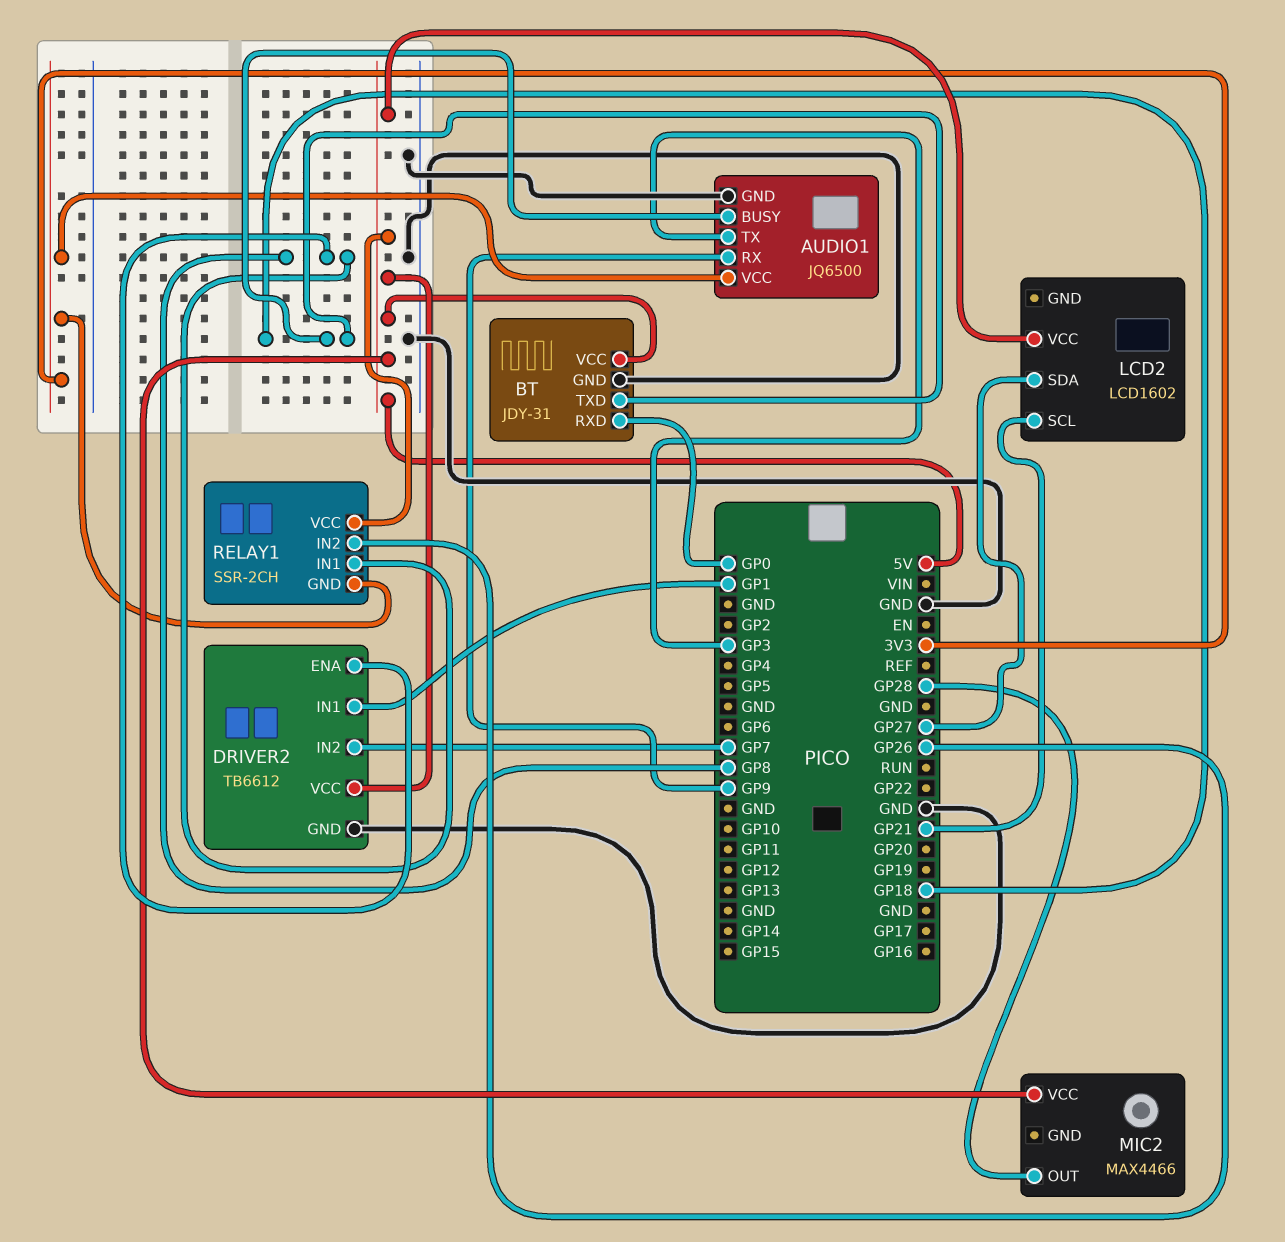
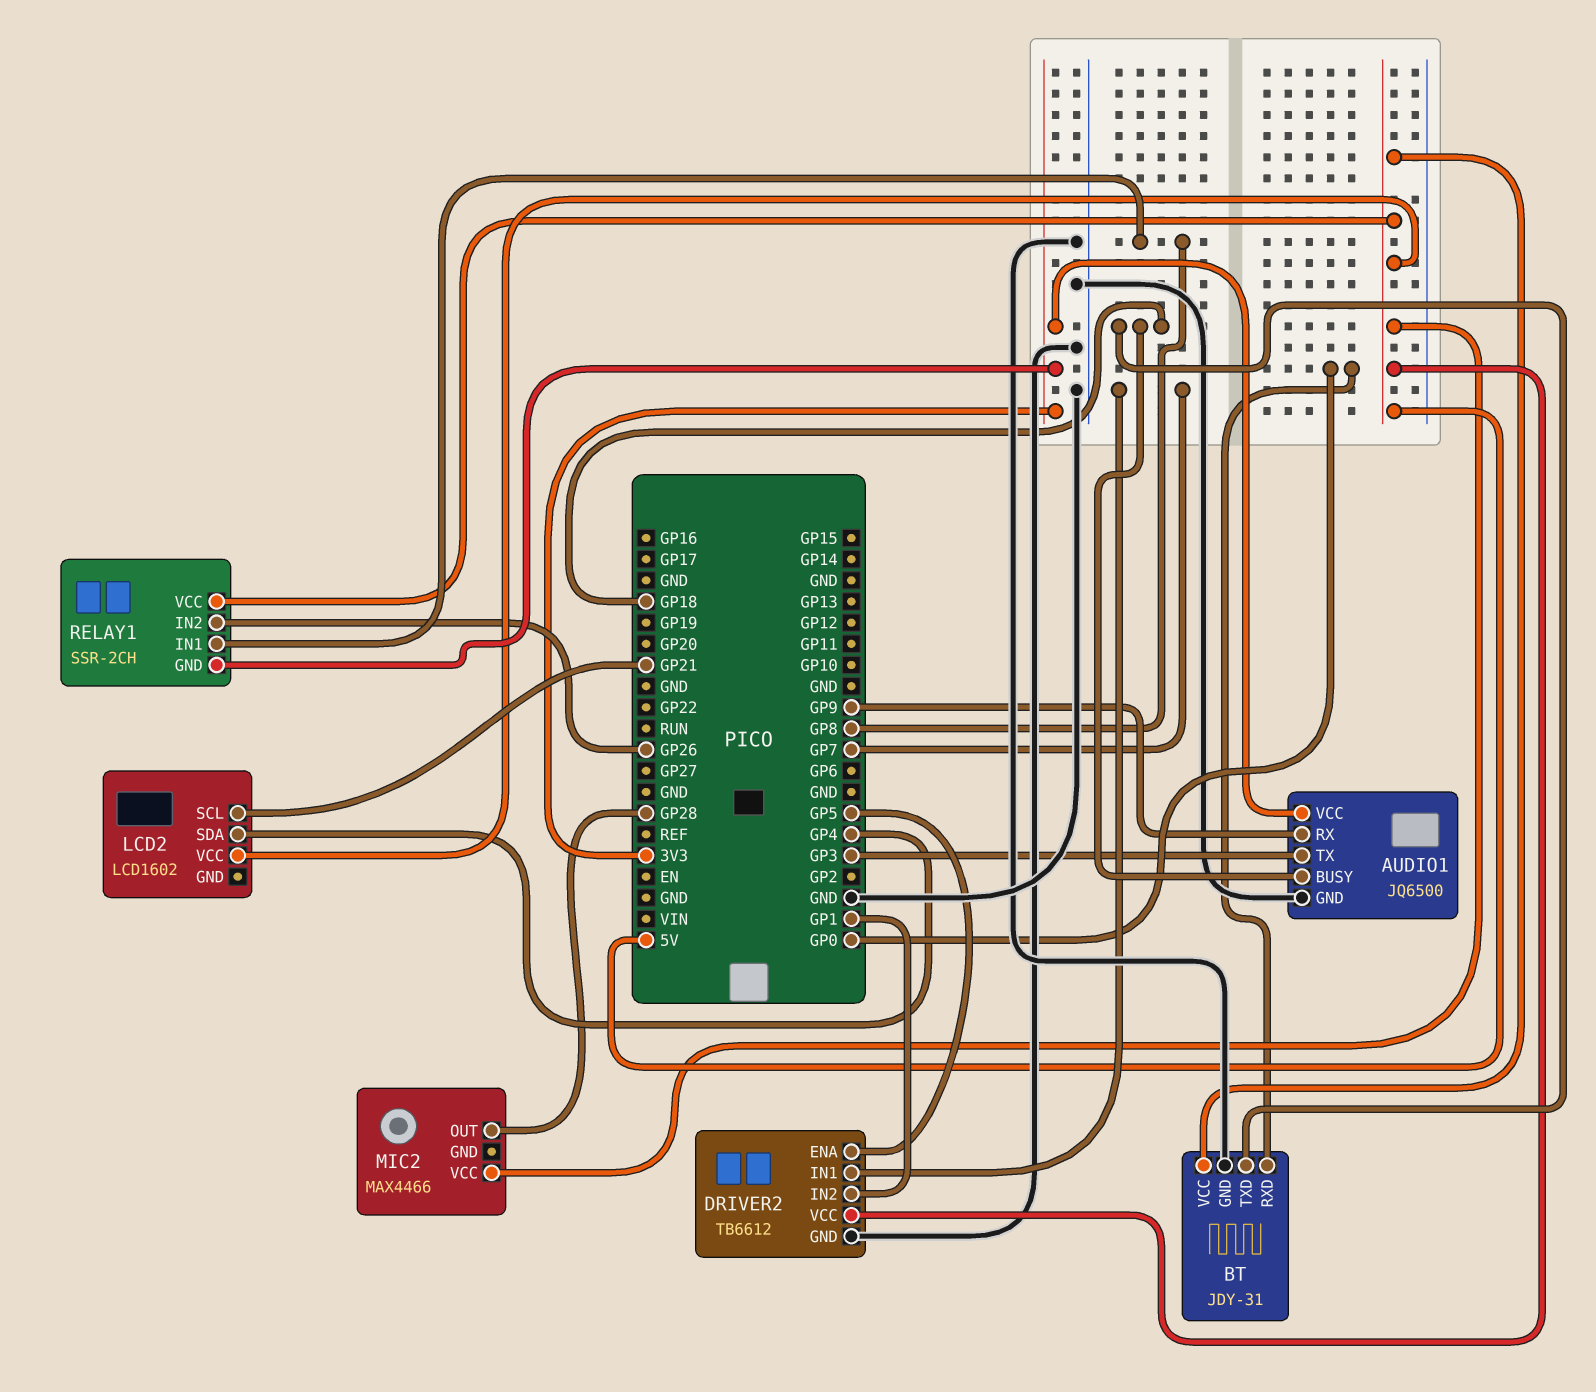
DRIVER2 pin ENA: GP8 -> GP5
DRIVER2 pin IN1: GP1 -> GP7
DRIVER2 pin IN2: GP7 -> GP1
LCD2 pin SDA: GP27 -> GP4

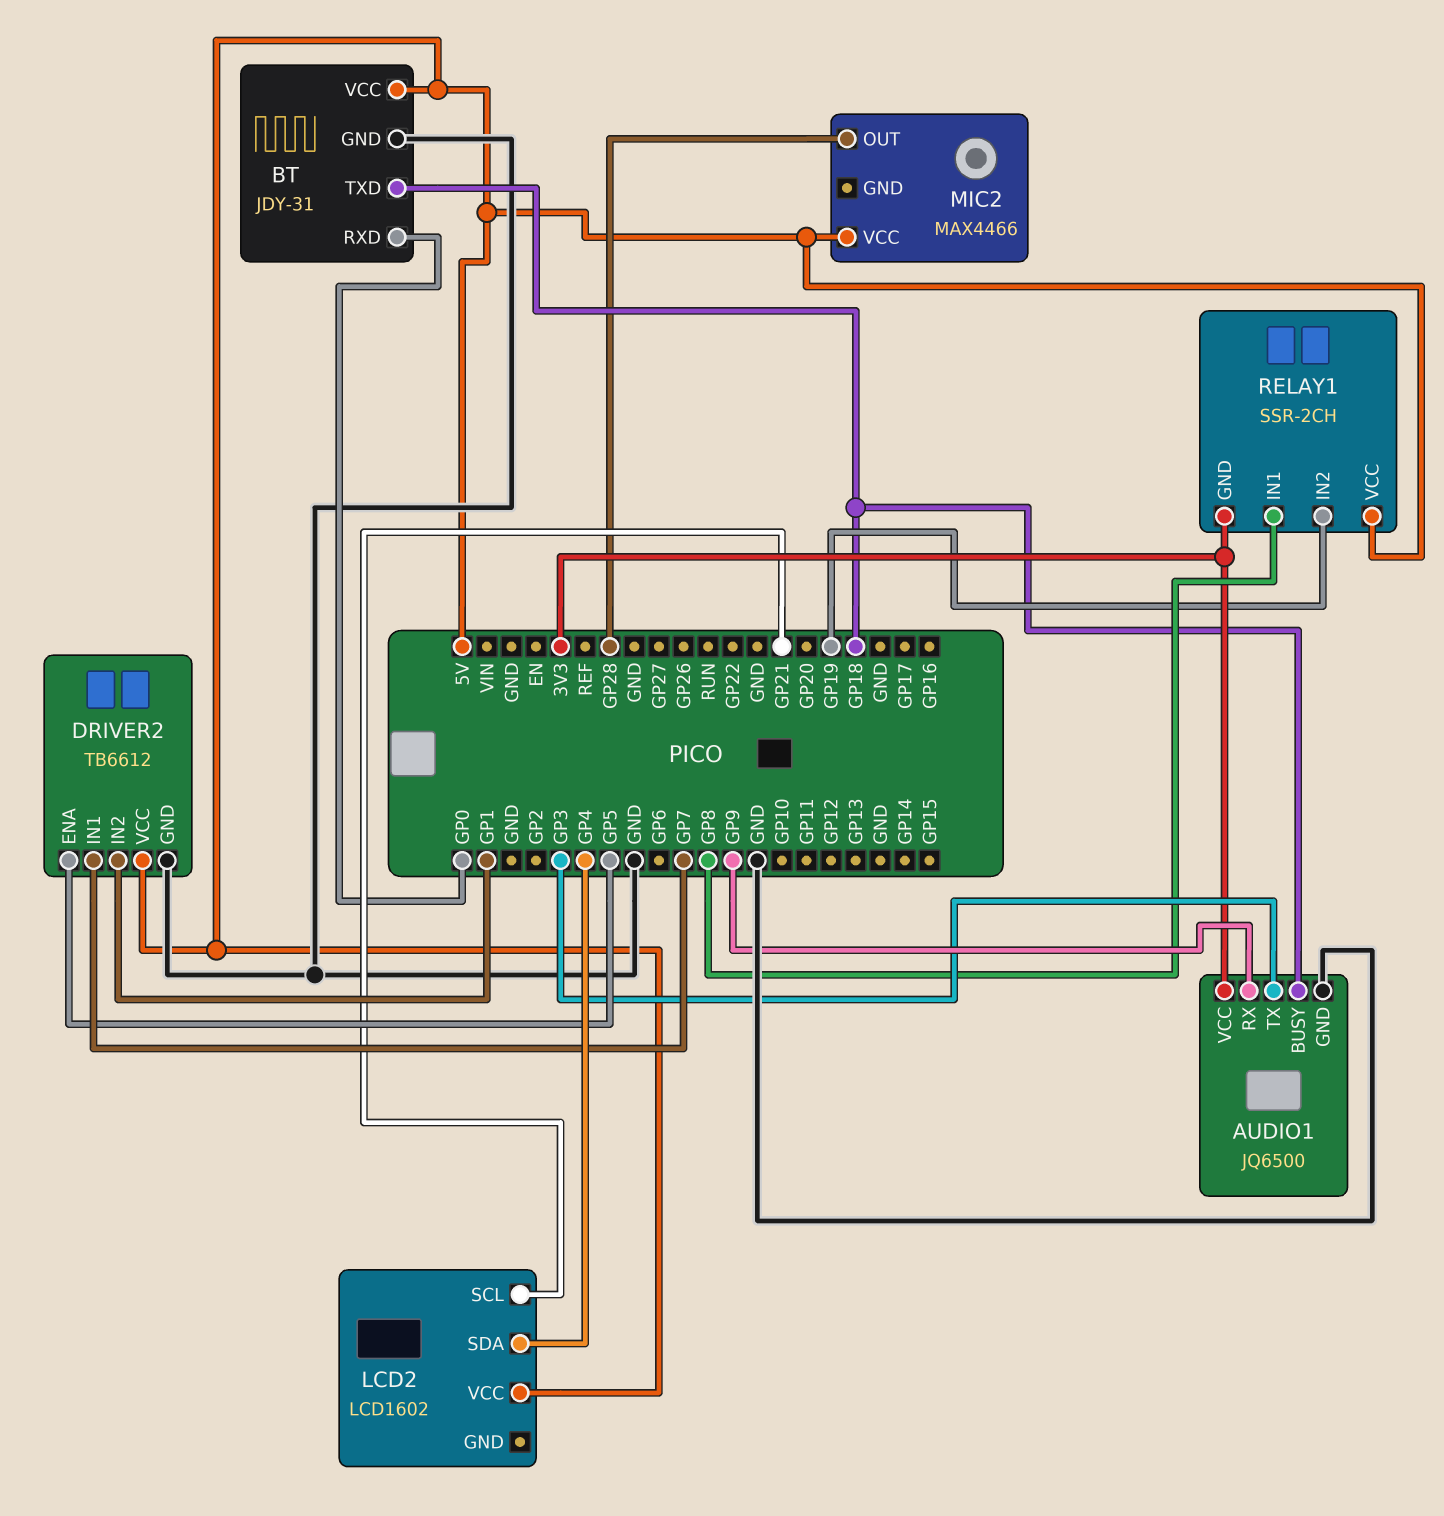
RELAY1 pin IN2: GP26 -> GP19

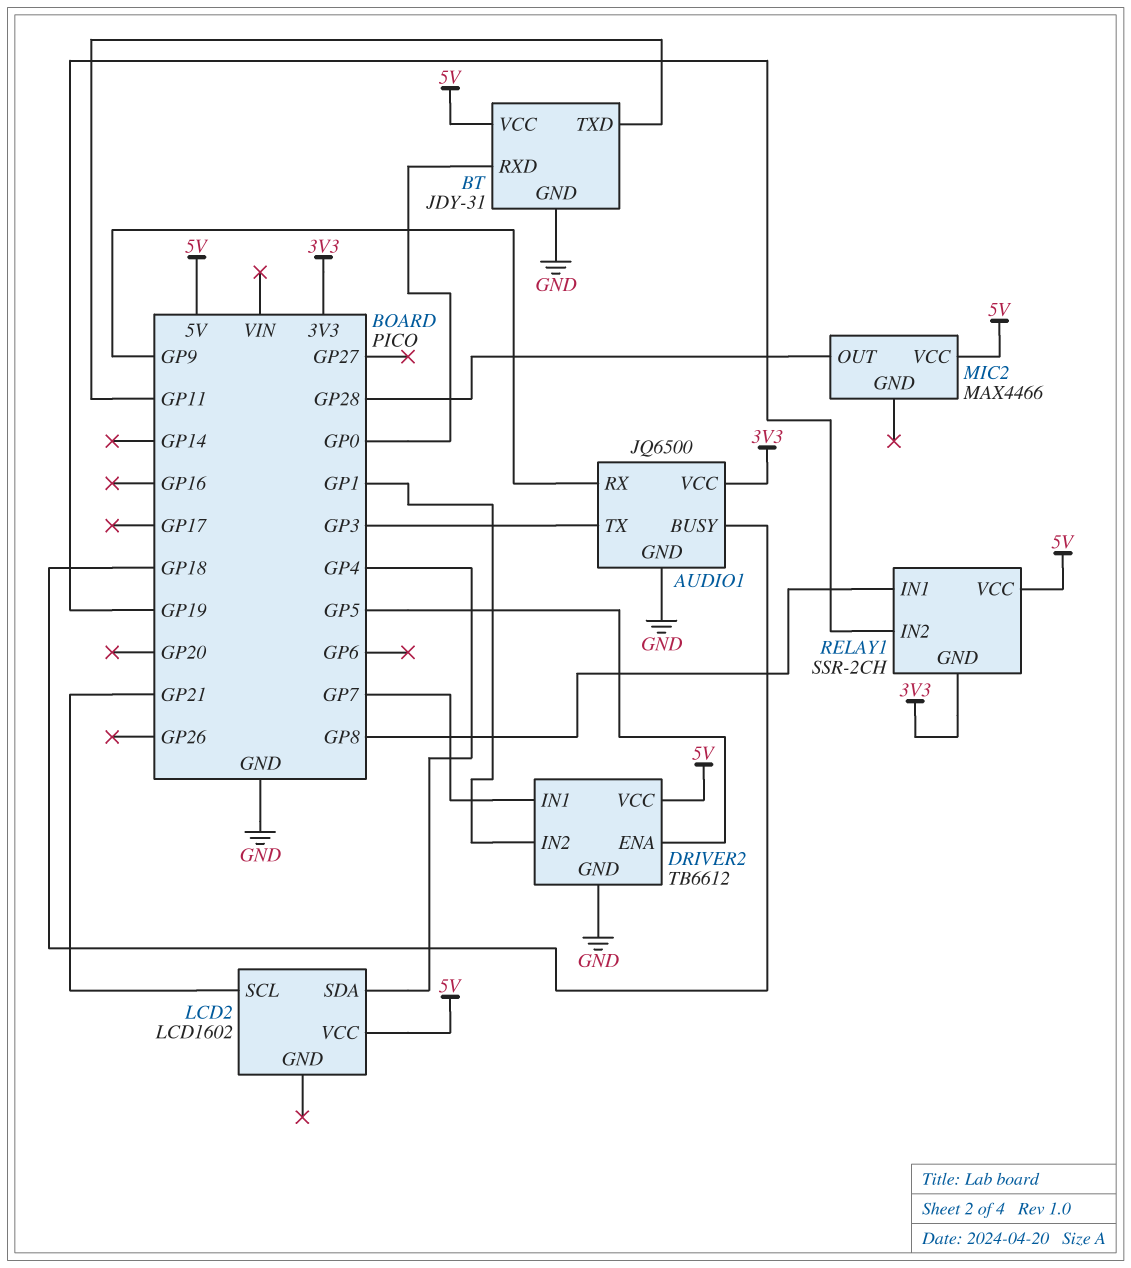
BT pin TXD: GP18 -> GP11

